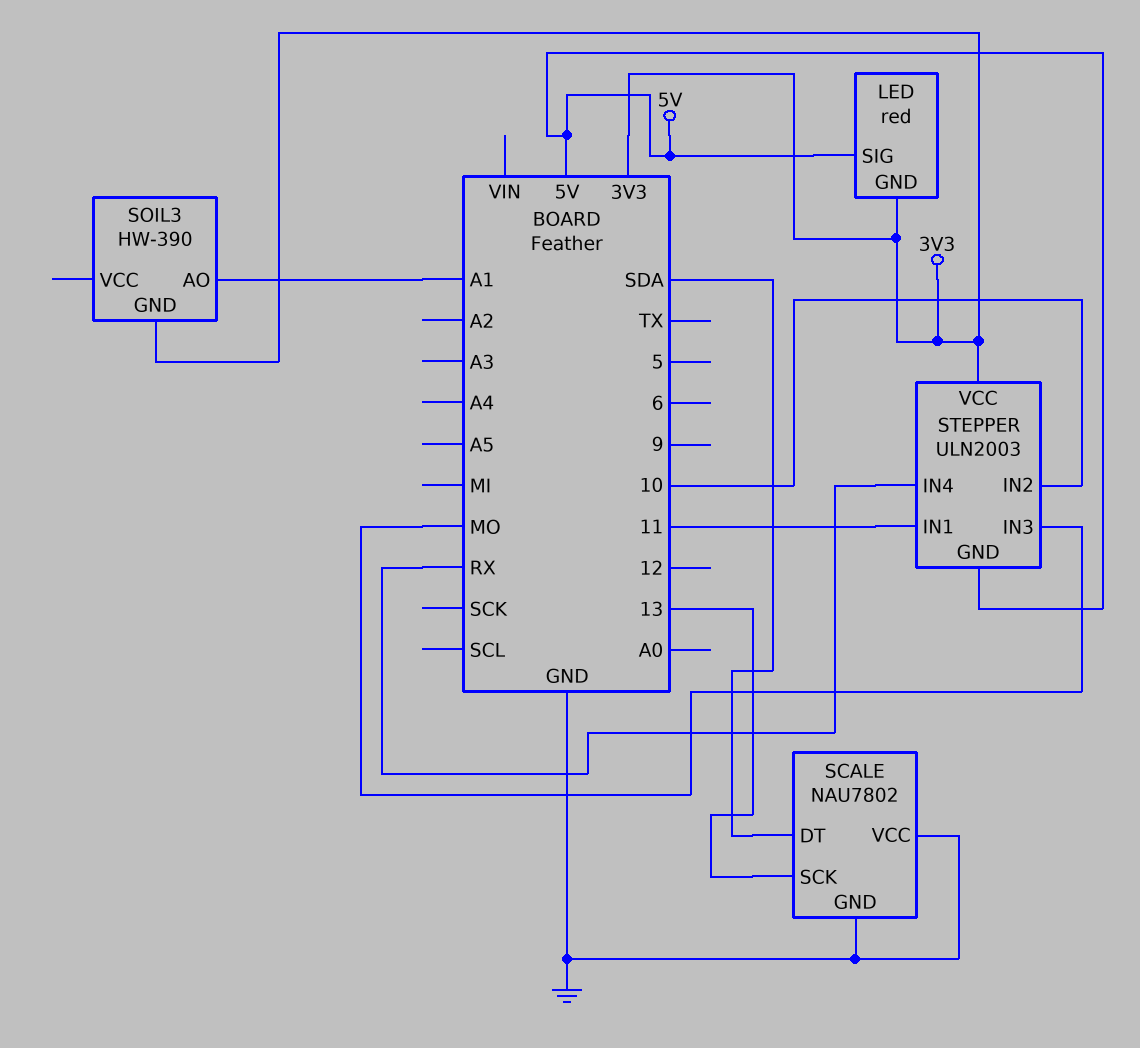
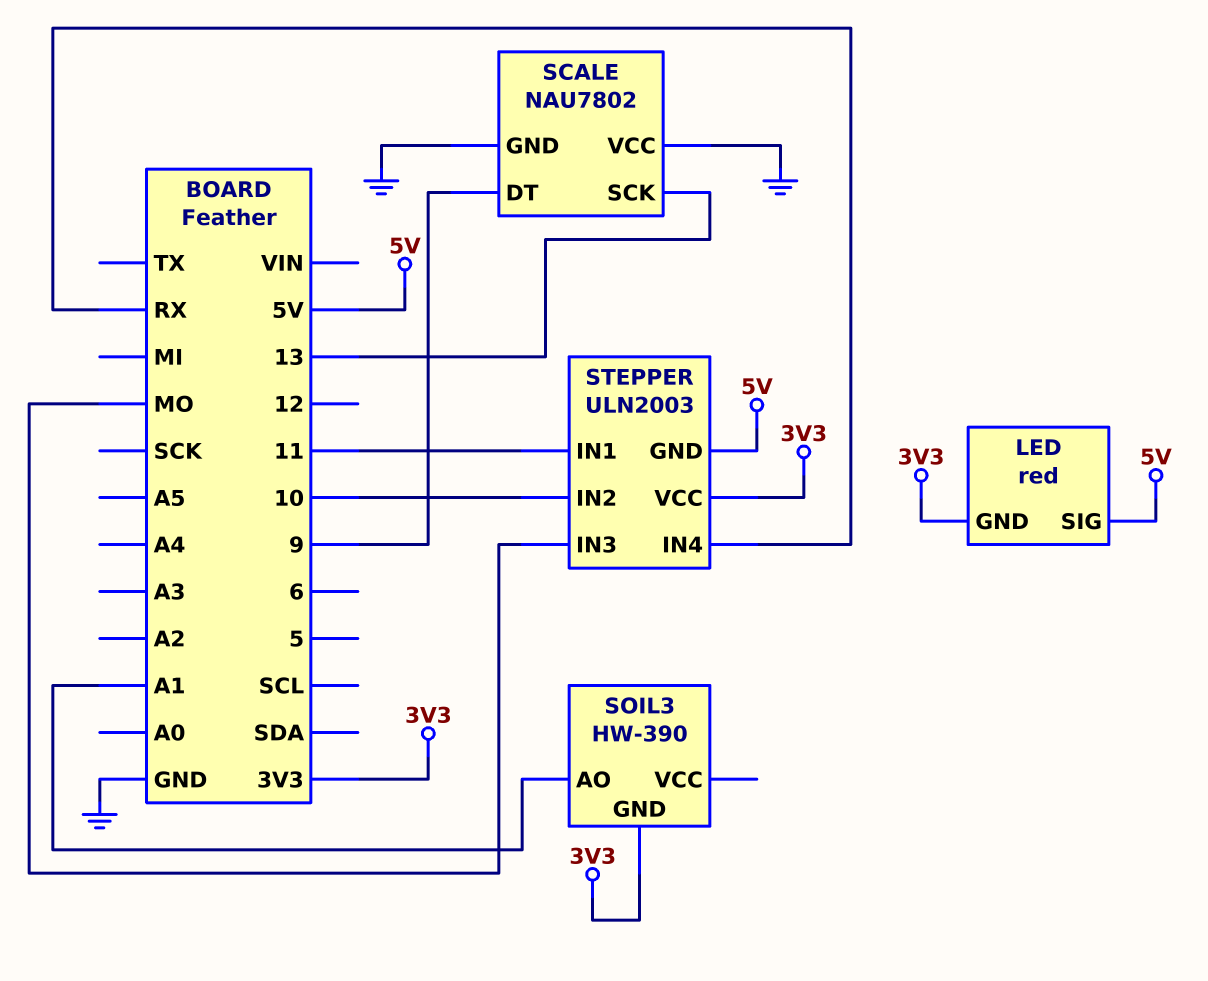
SCALE pin DT: SDA -> 9

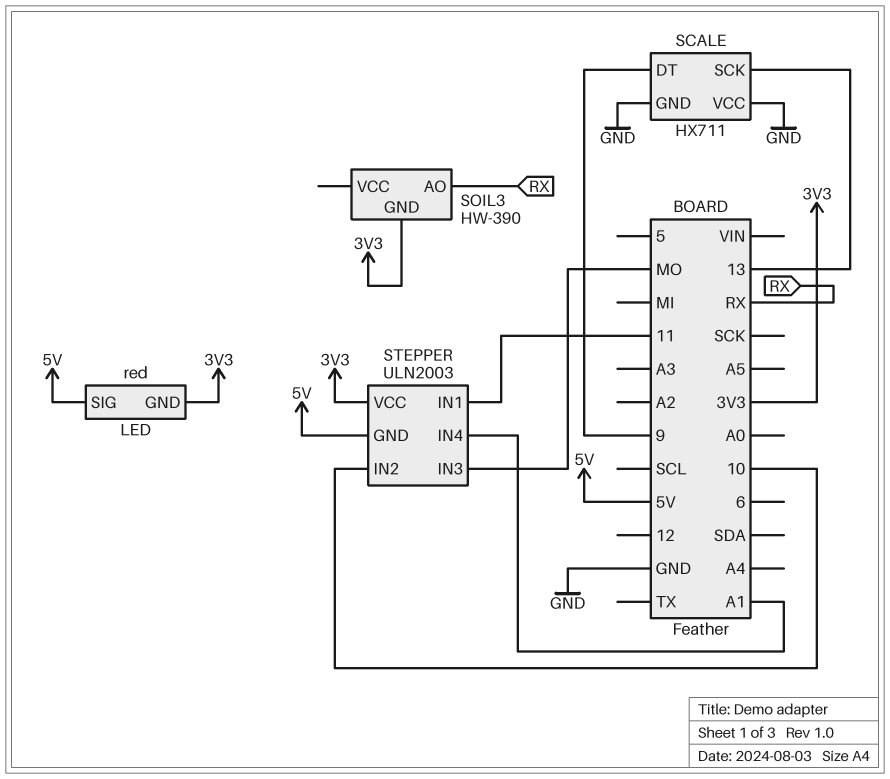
SCALE: NAU7802 -> HX711
SOIL3 pin AO: A1 -> RX
STEPPER pin IN4: RX -> A1

